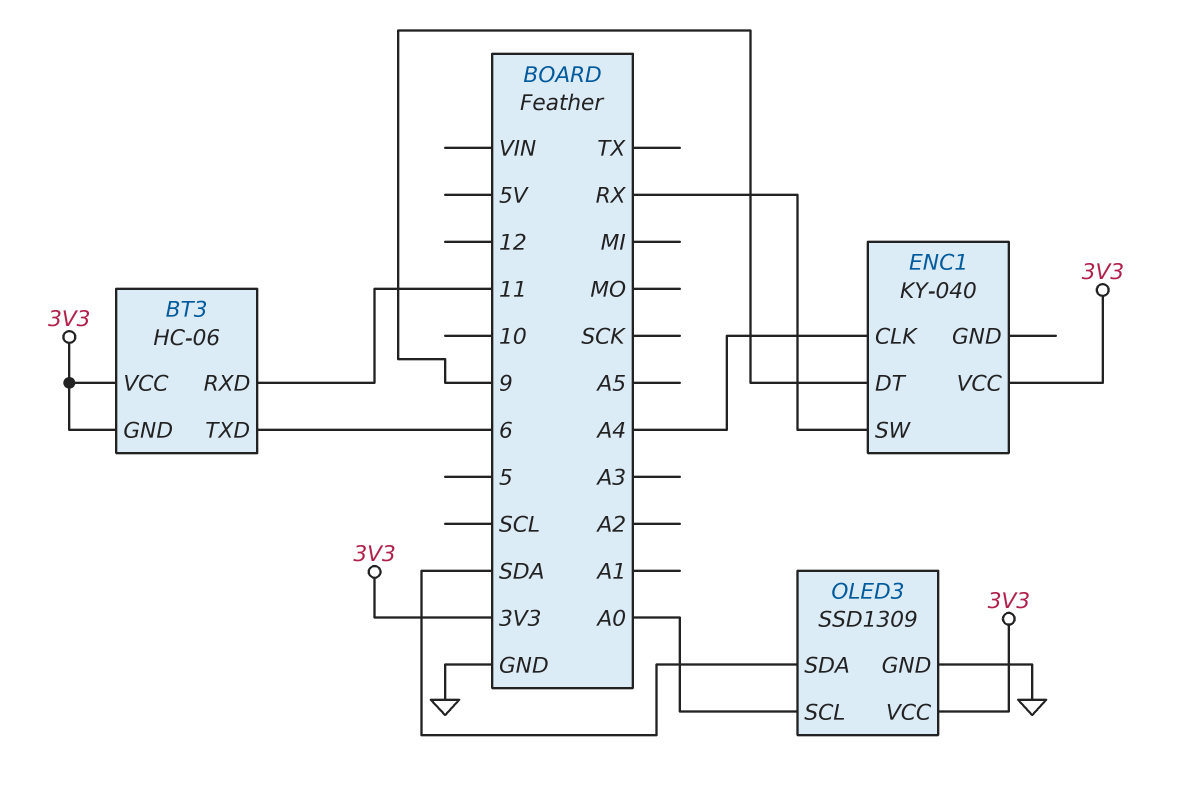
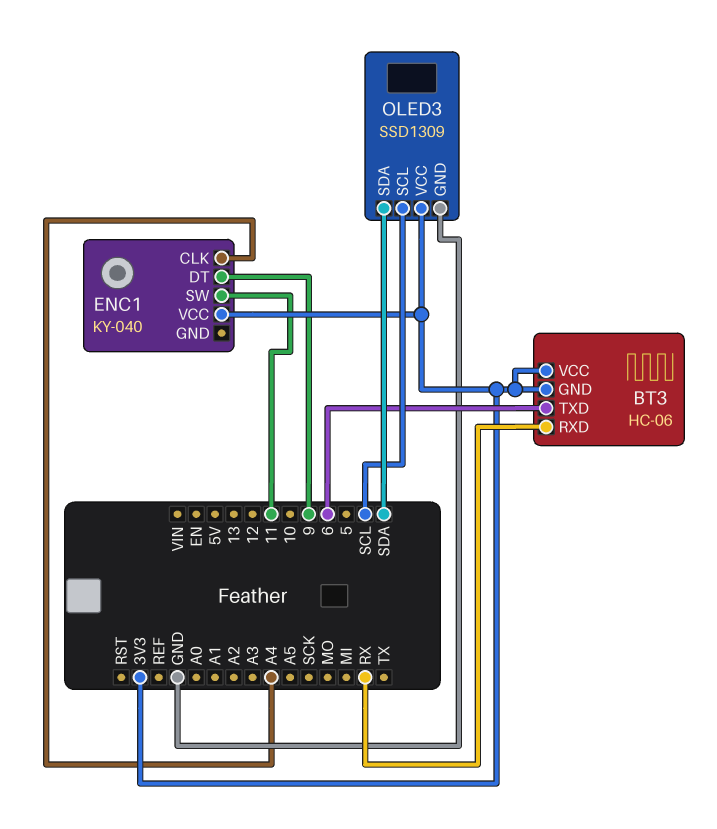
BT3 pin RXD: 11 -> RX
ENC1 pin SW: RX -> 11
OLED3 pin SCL: A0 -> SCL

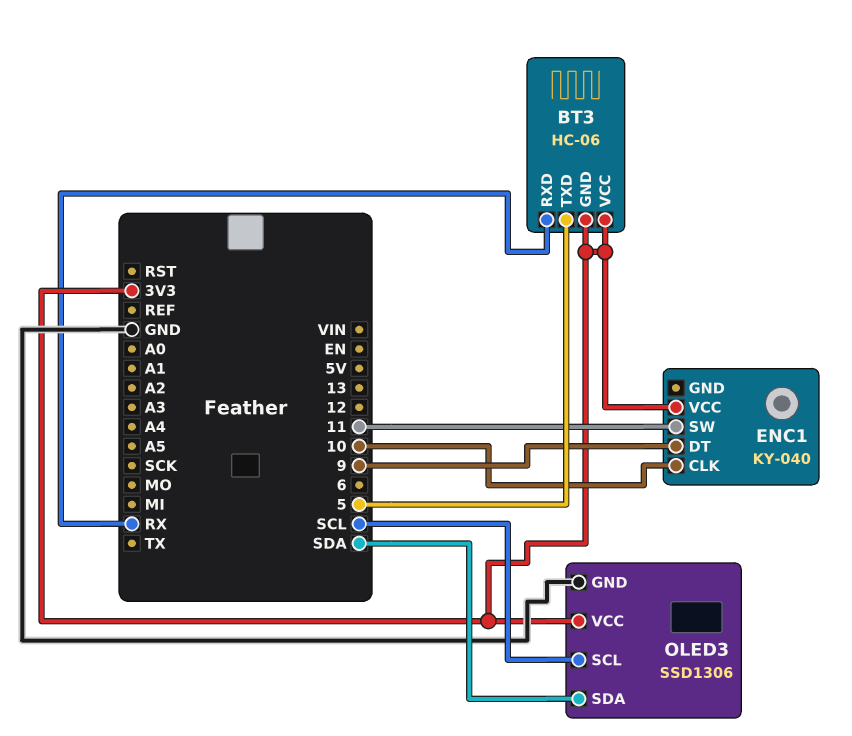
BT3 pin TXD: 6 -> 5
ENC1 pin CLK: A4 -> 10
OLED3: SSD1309 -> SSD1306

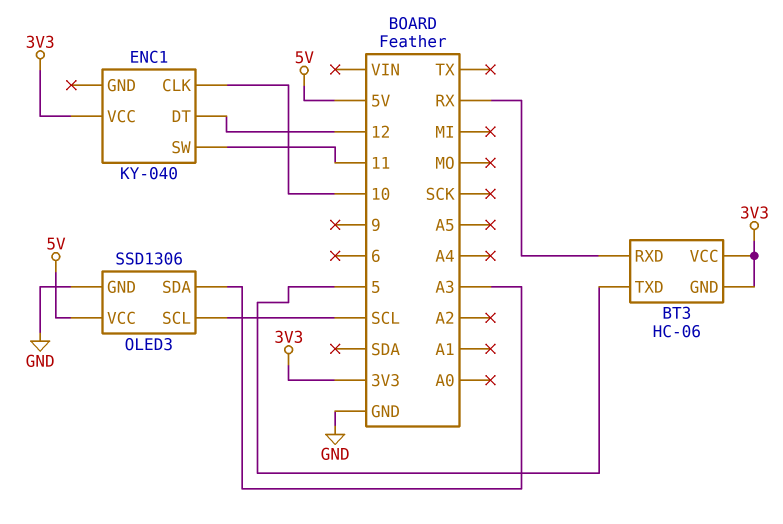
ENC1 pin DT: 9 -> 12
OLED3 pin SDA: SDA -> A3
OLED3 pin VCC: 3V3 -> 5V

